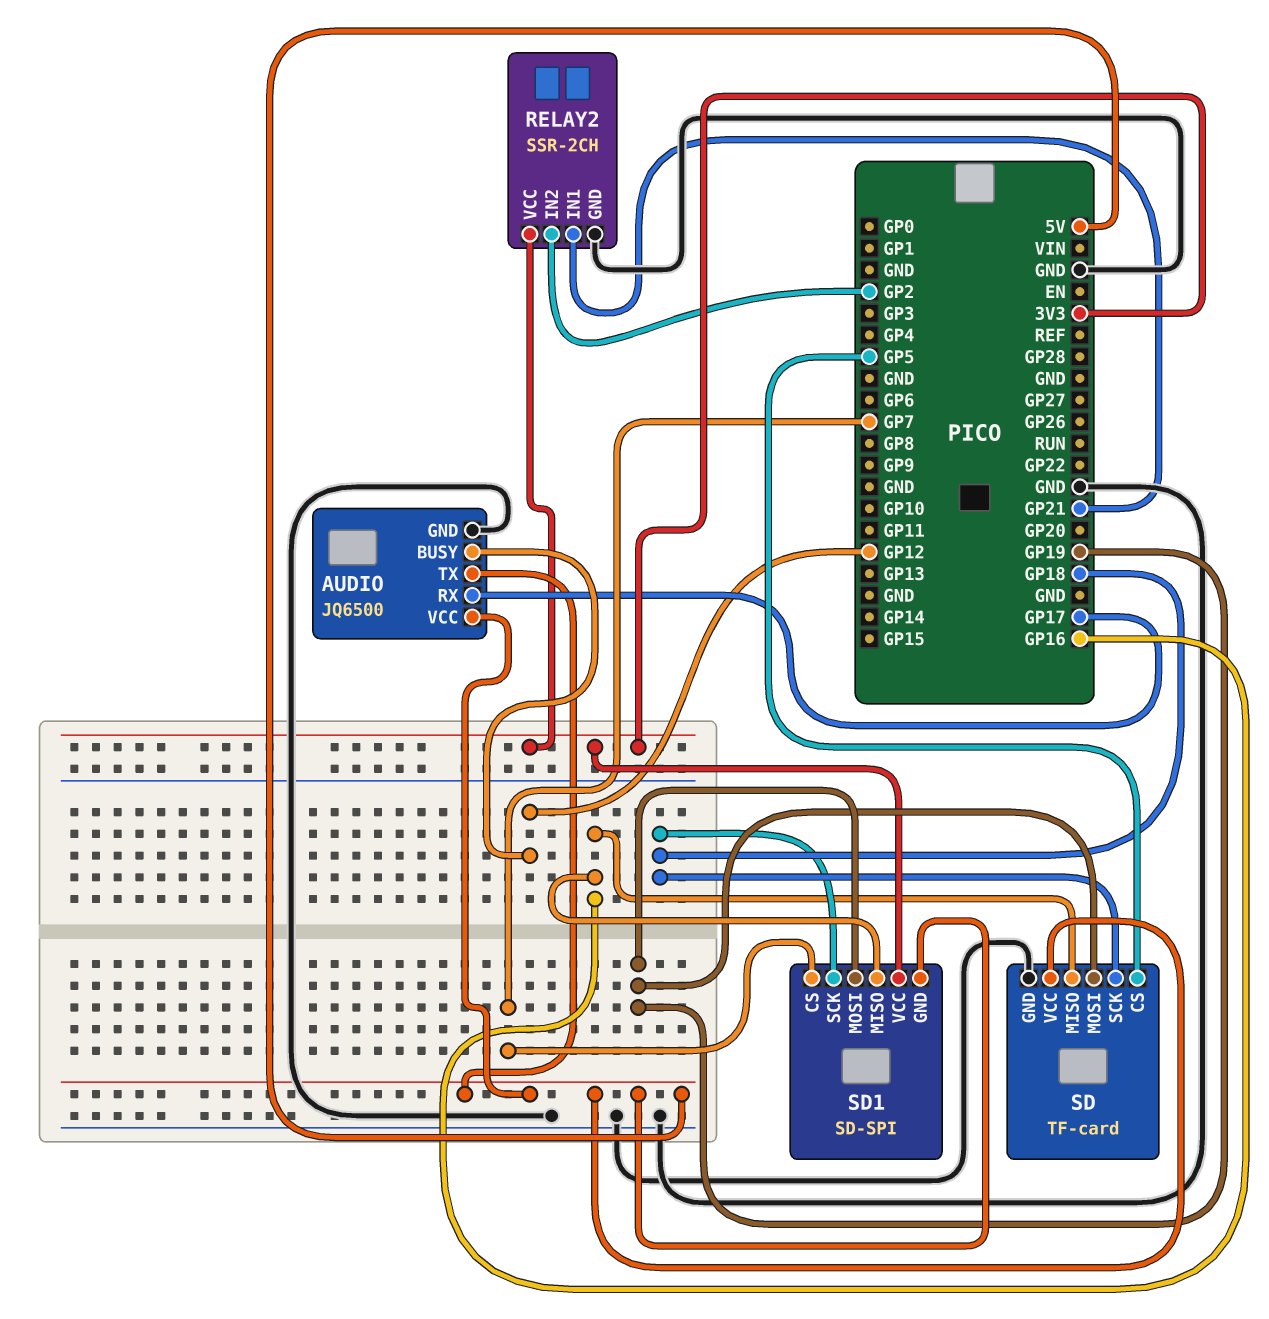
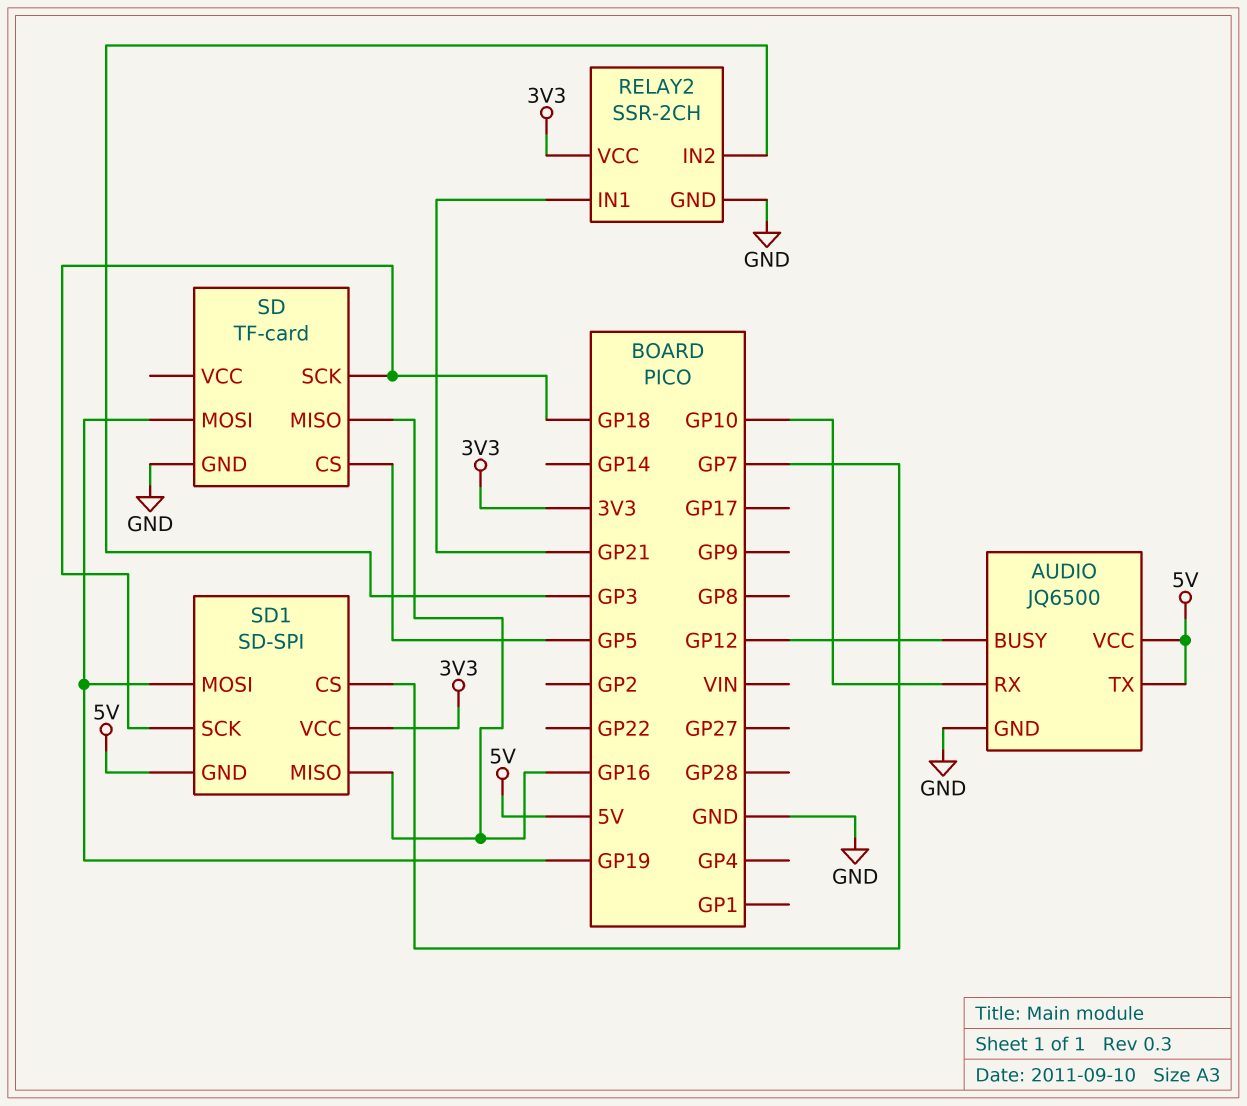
AUDIO pin RX: GP17 -> GP10
RELAY2 pin IN2: GP2 -> GP3
SD pin VCC: 5V -> none

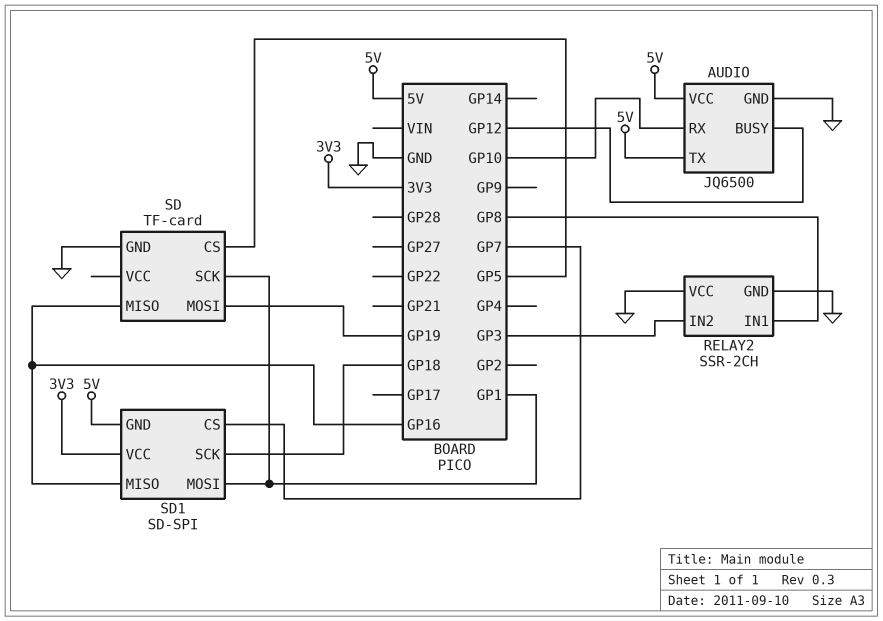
RELAY2 pin IN1: GP21 -> GP8
RELAY2 pin VCC: 3V3 -> GND
SD pin SCK: GP18 -> GP1
SD1 pin MOSI: GP19 -> GP1

